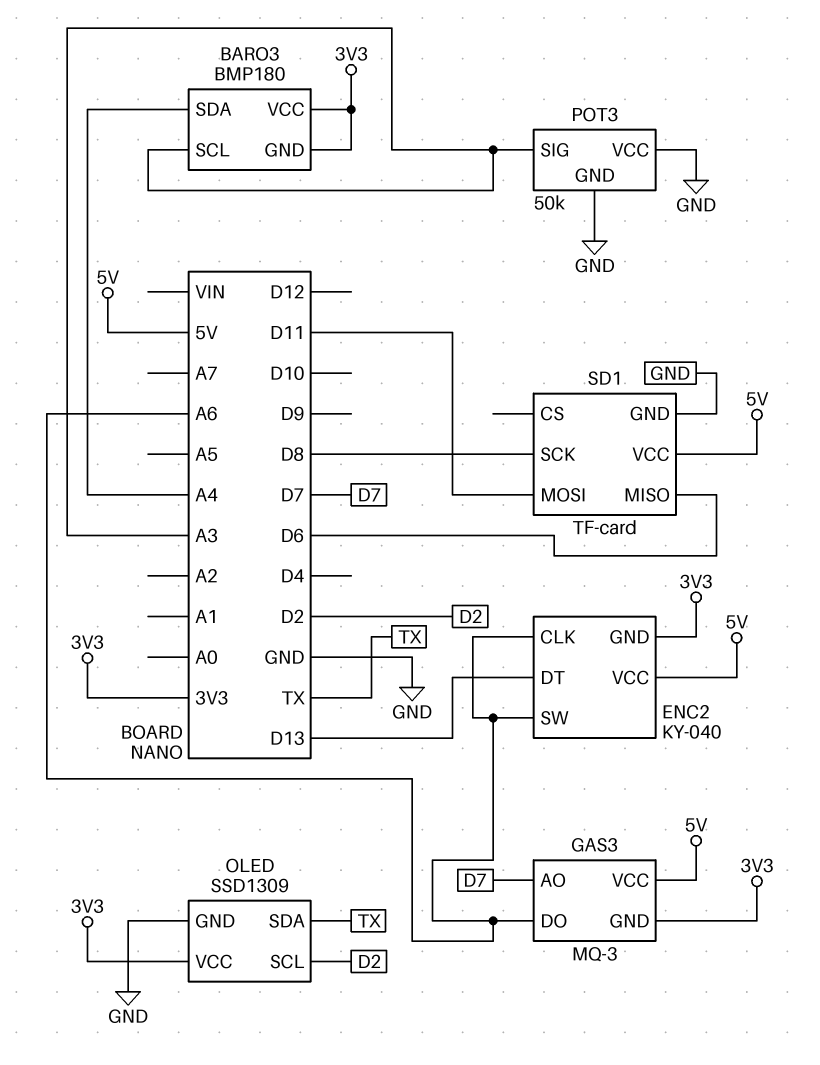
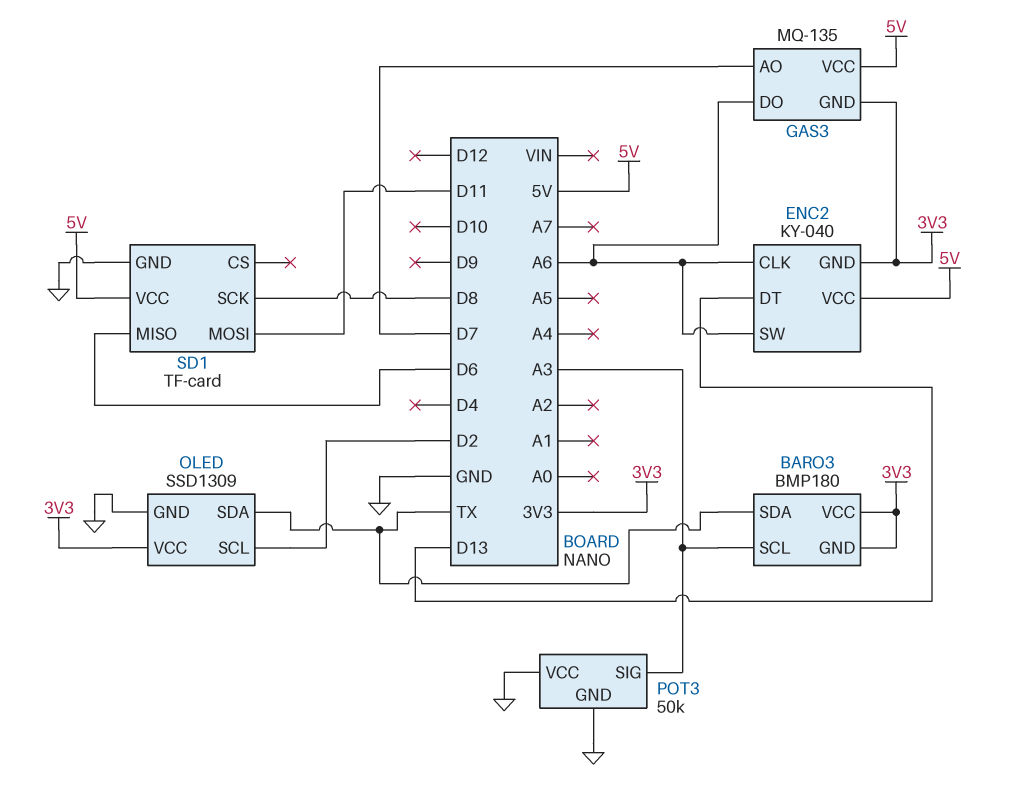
BARO3 pin SDA: A4 -> TX
GAS3: MQ-3 -> MQ-135

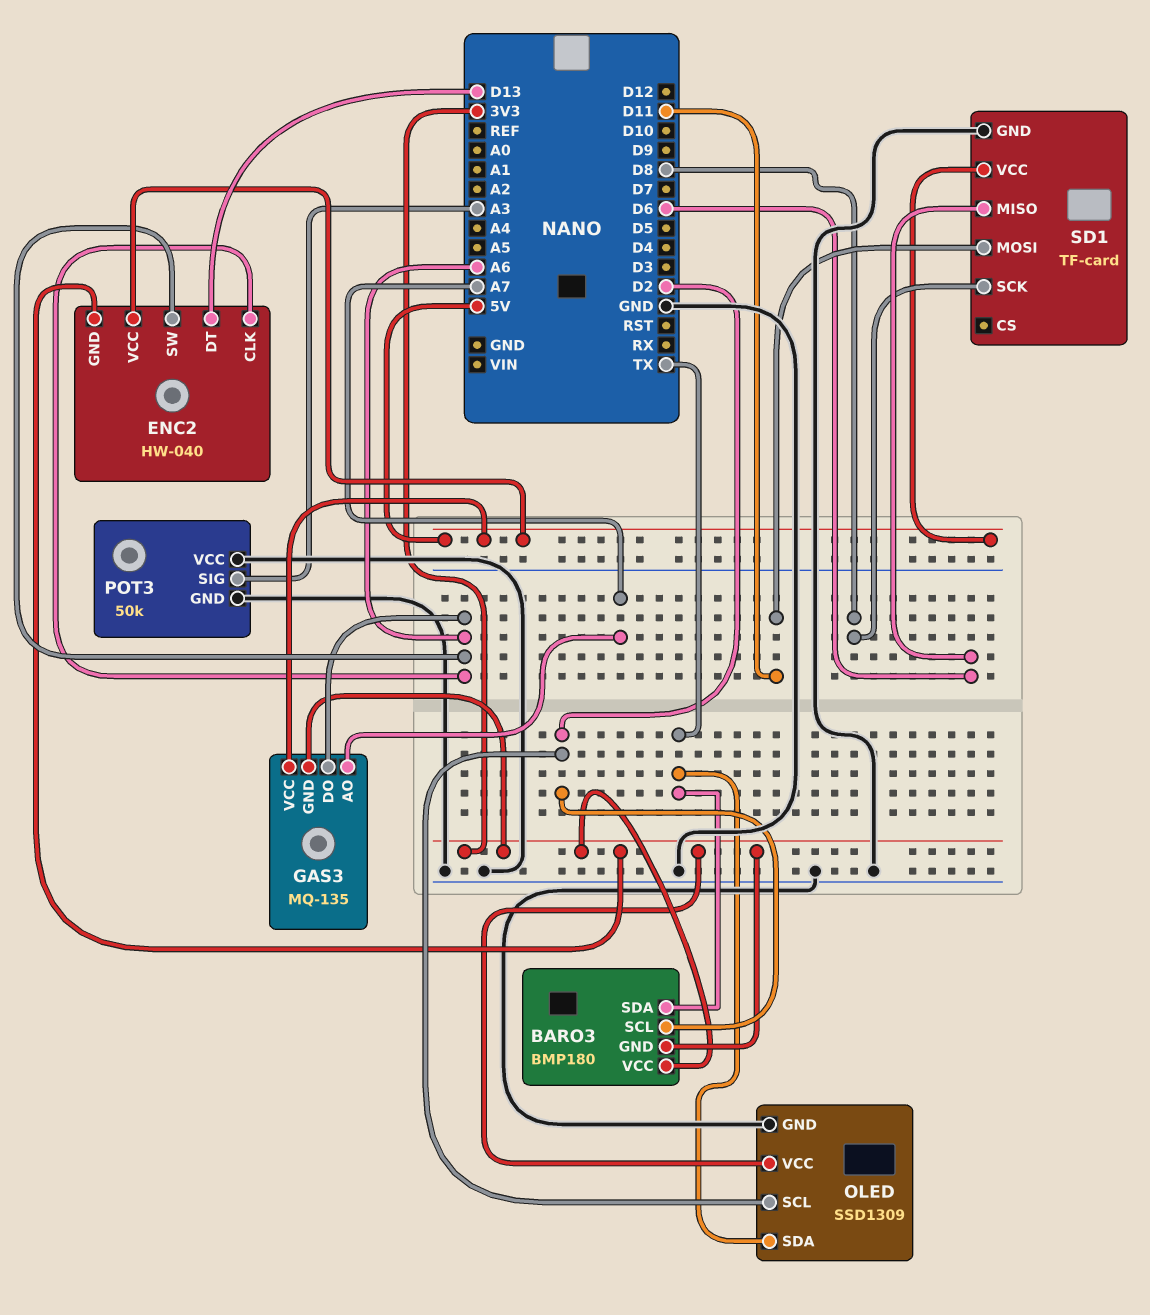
BARO3 pin SCL: A3 -> D2
ENC2: KY-040 -> HW-040
GAS3 pin AO: D7 -> A7

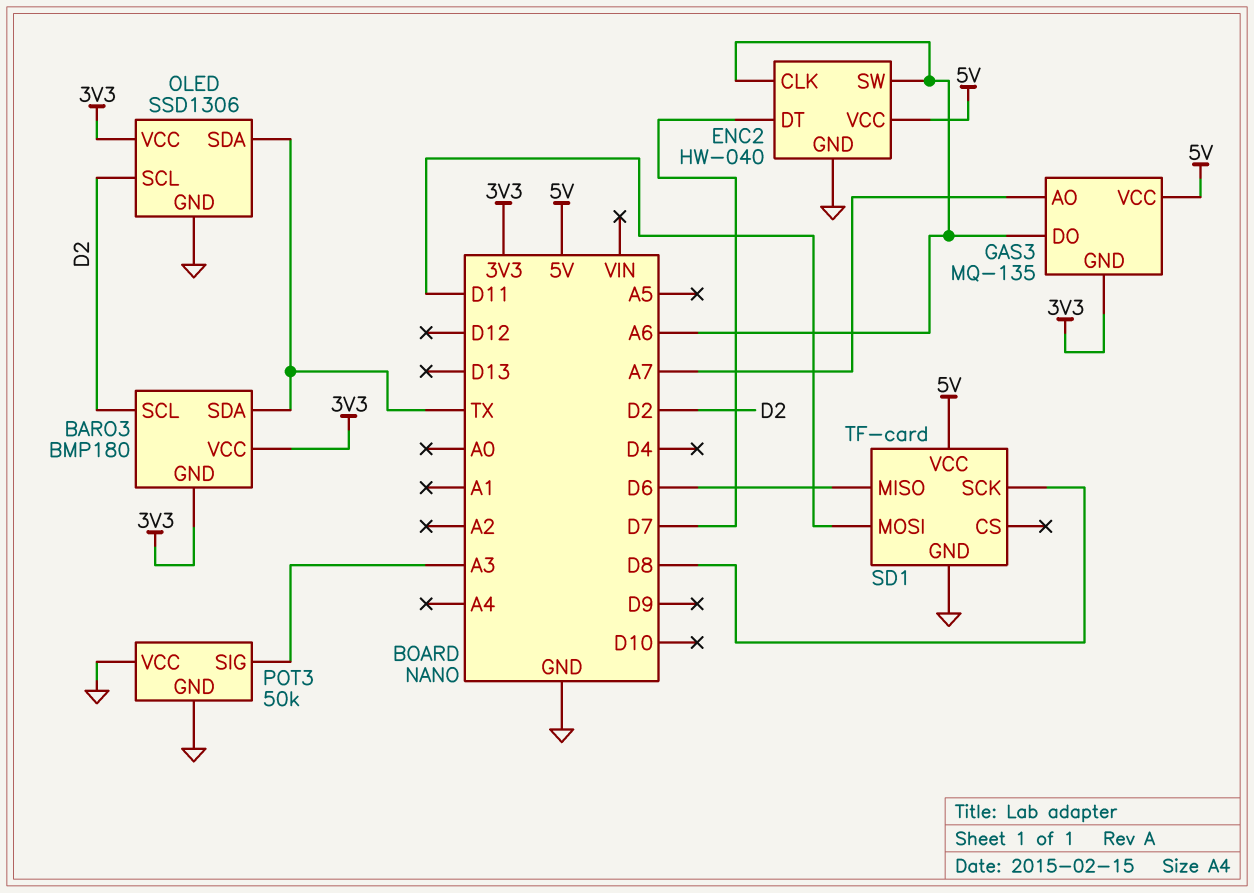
ENC2 pin DT: D13 -> D7
ENC2 pin GND: 3V3 -> GND
OLED: SSD1309 -> SSD1306

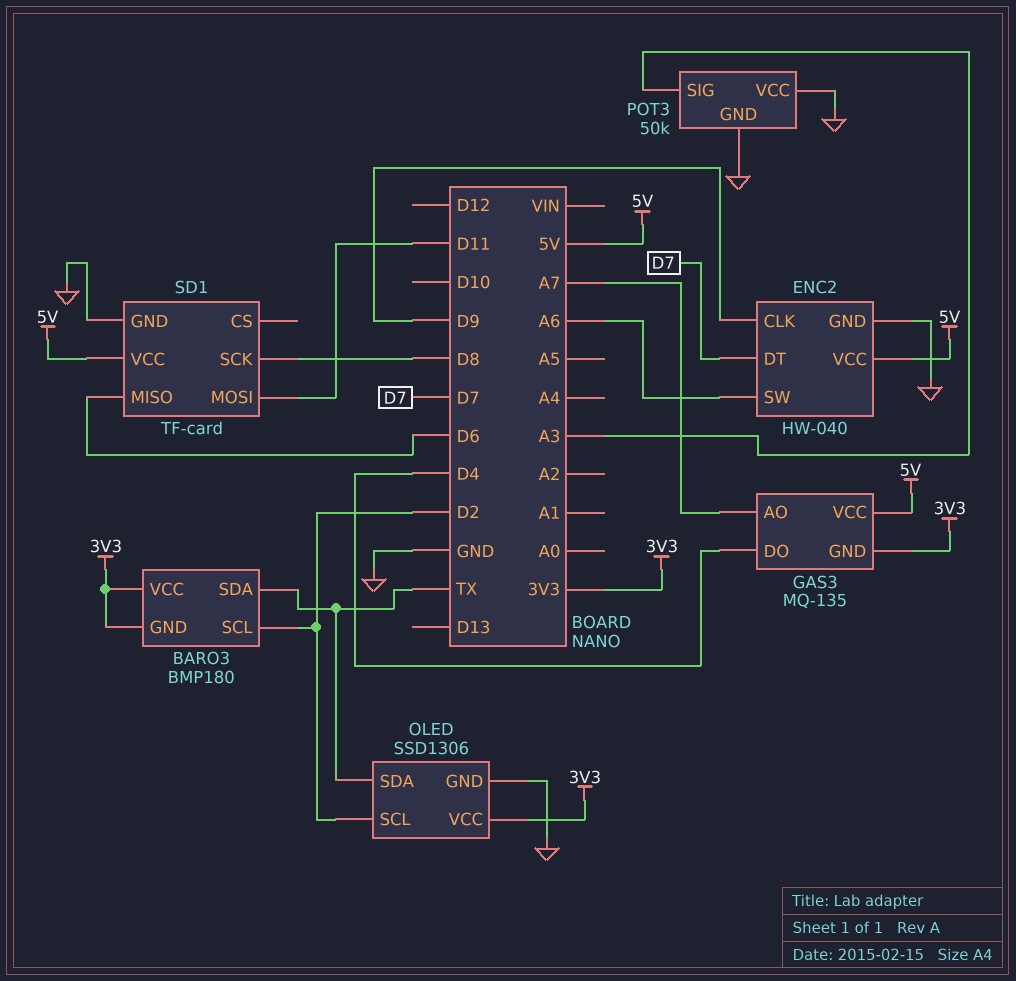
ENC2 pin CLK: A6 -> D9
GAS3 pin DO: A6 -> D4

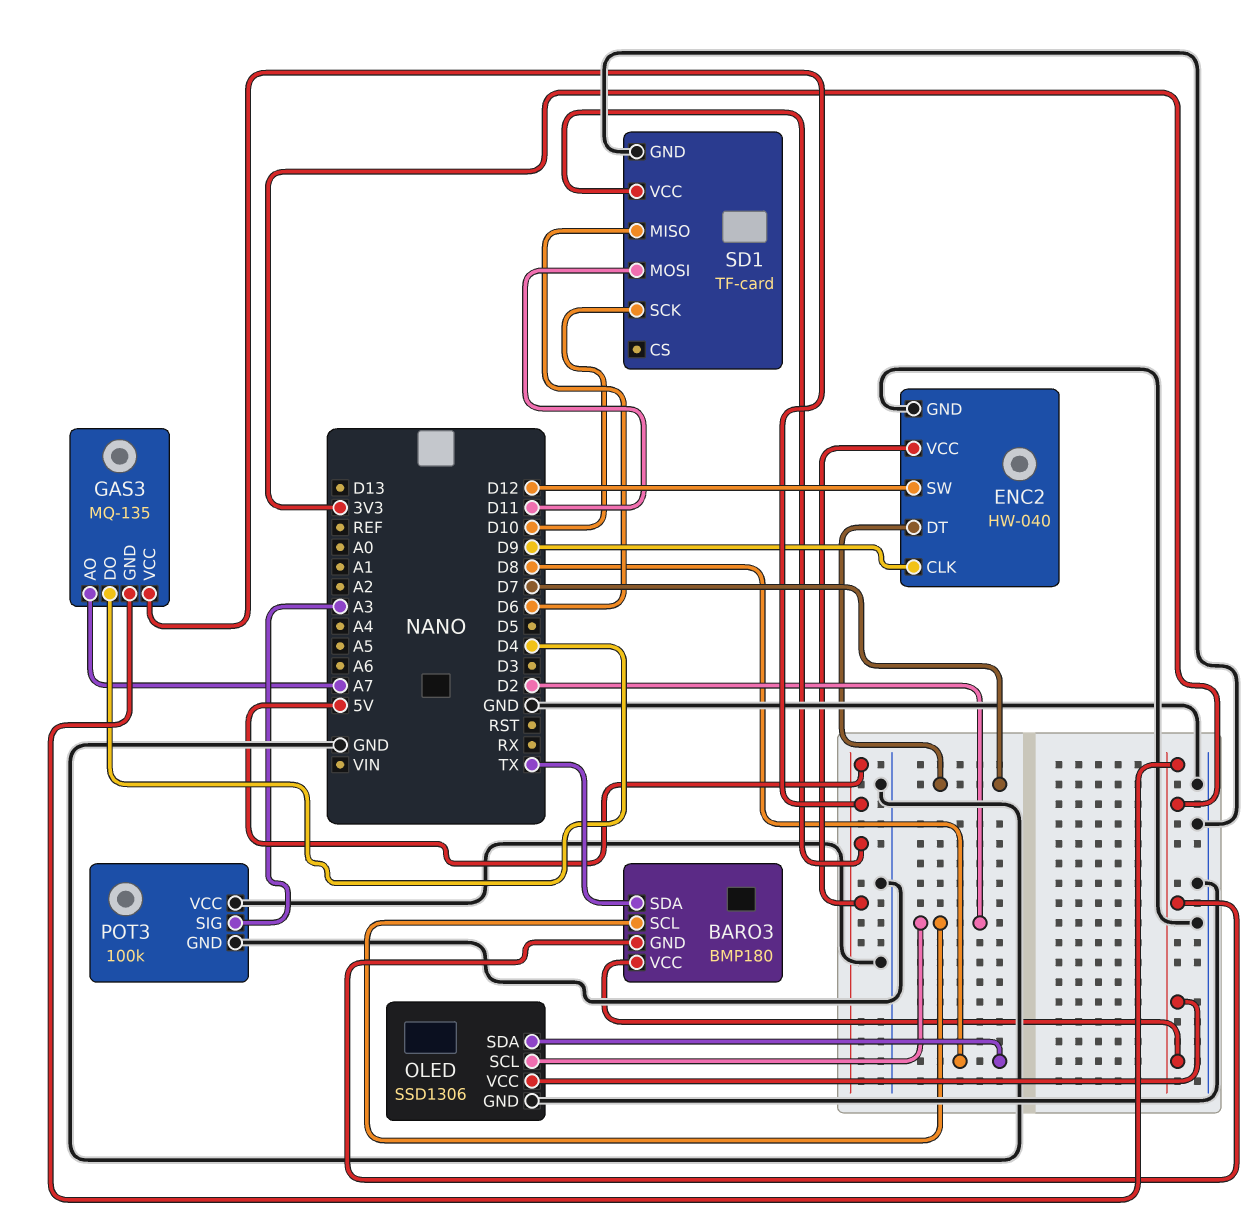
ENC2 pin SW: A6 -> D12
OLED pin SDA: TX -> D8
POT3: 50k -> 100k
SD1 pin SCK: D8 -> D10

